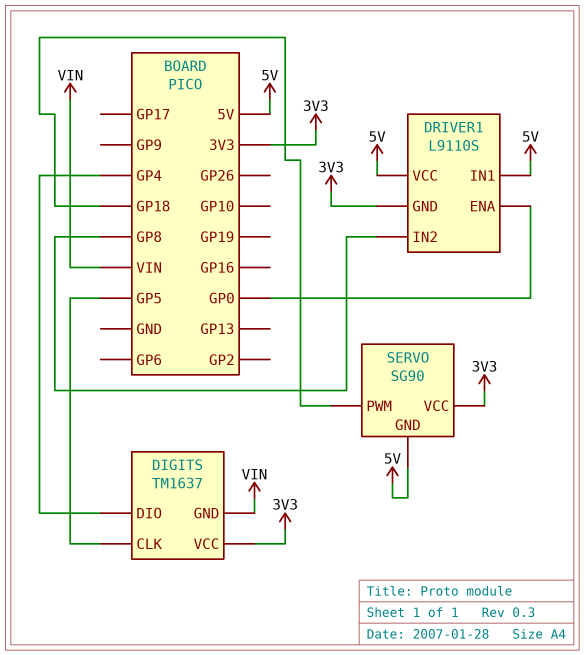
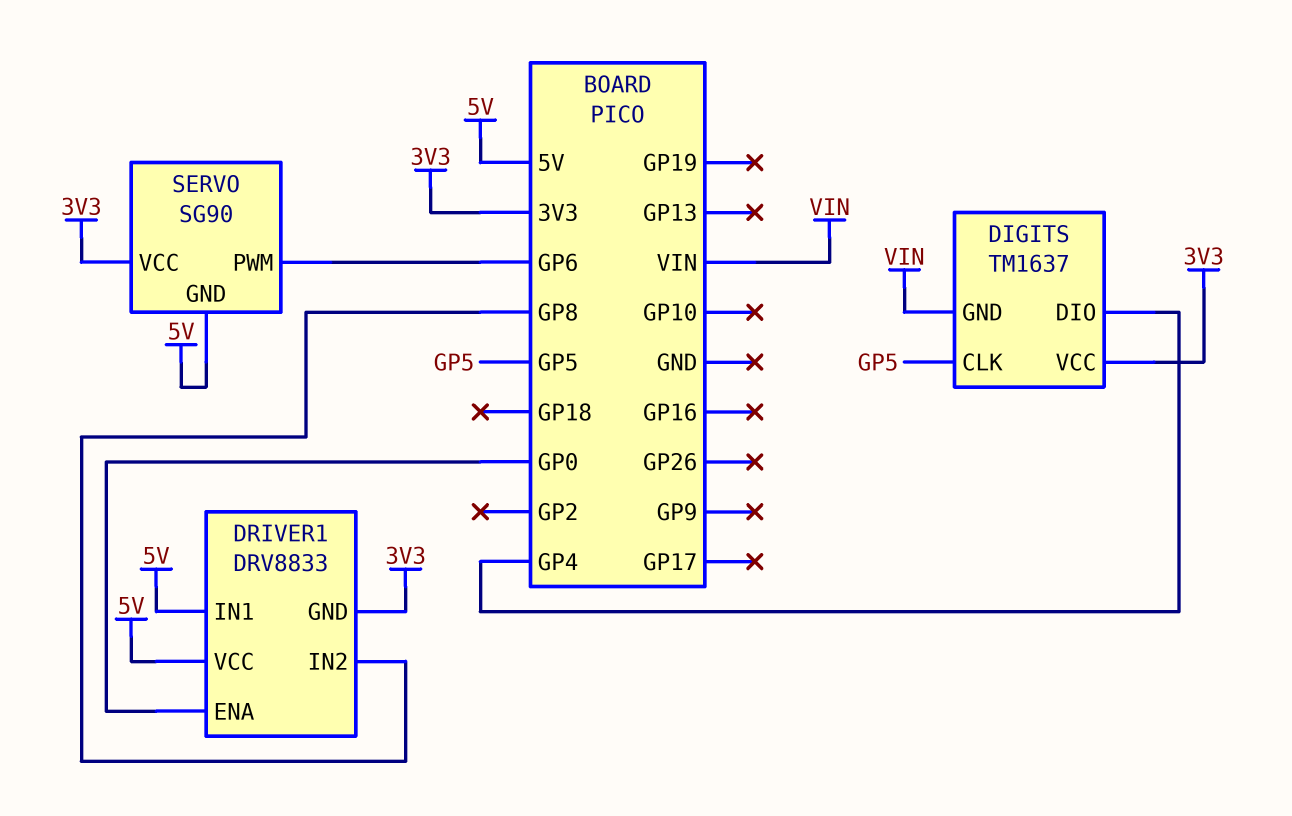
DRIVER1: L9110S -> DRV8833
SERVO pin PWM: GP18 -> GP6

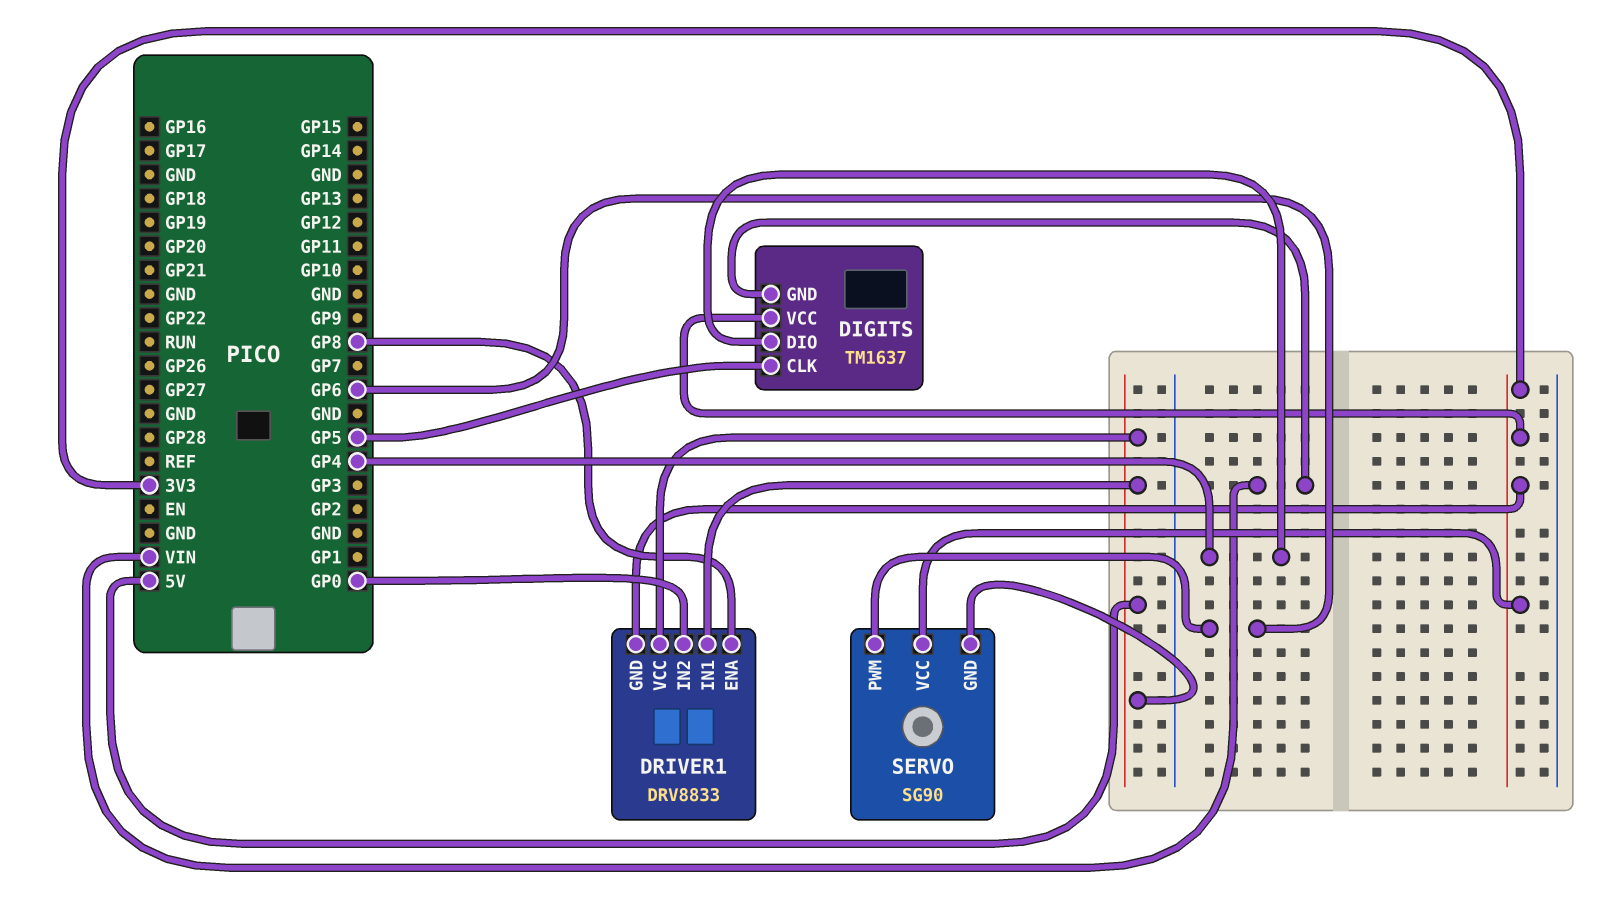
DRIVER1 pin ENA: GP0 -> GP8
DRIVER1 pin IN2: GP8 -> GP0

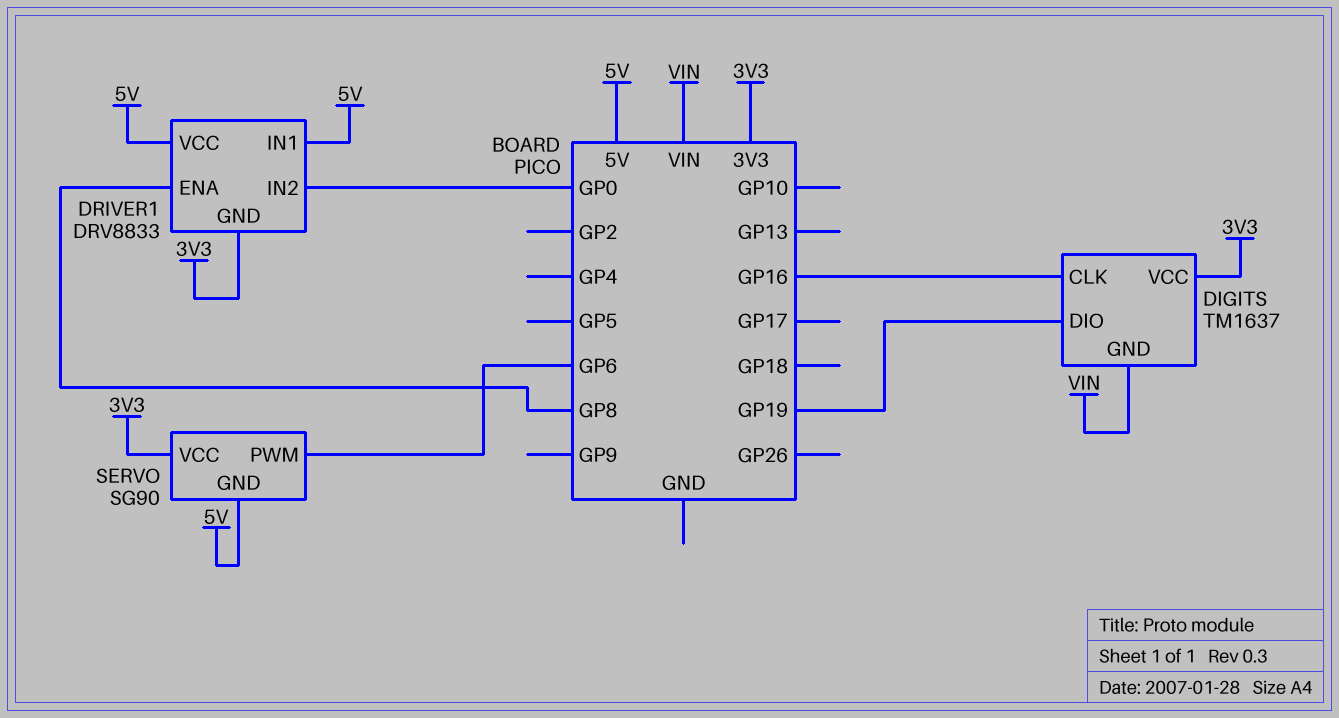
DIGITS pin CLK: GP5 -> GP16
DIGITS pin DIO: GP4 -> GP19

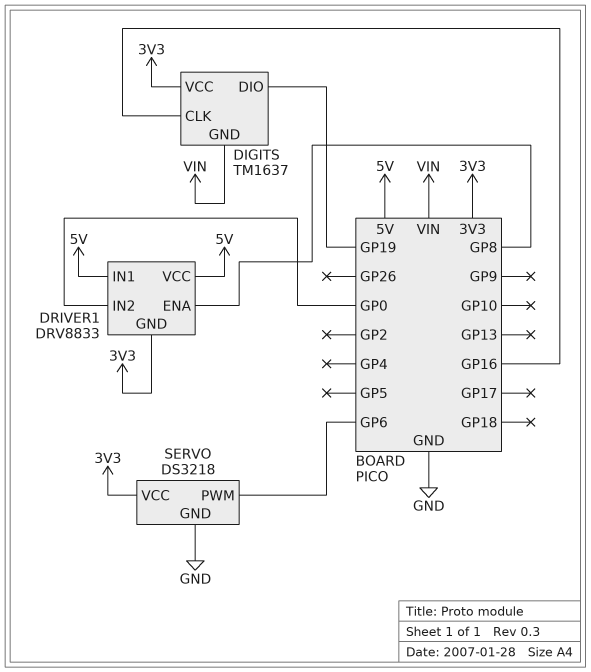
SERVO: SG90 -> DS3218
SERVO pin GND: 5V -> GND

